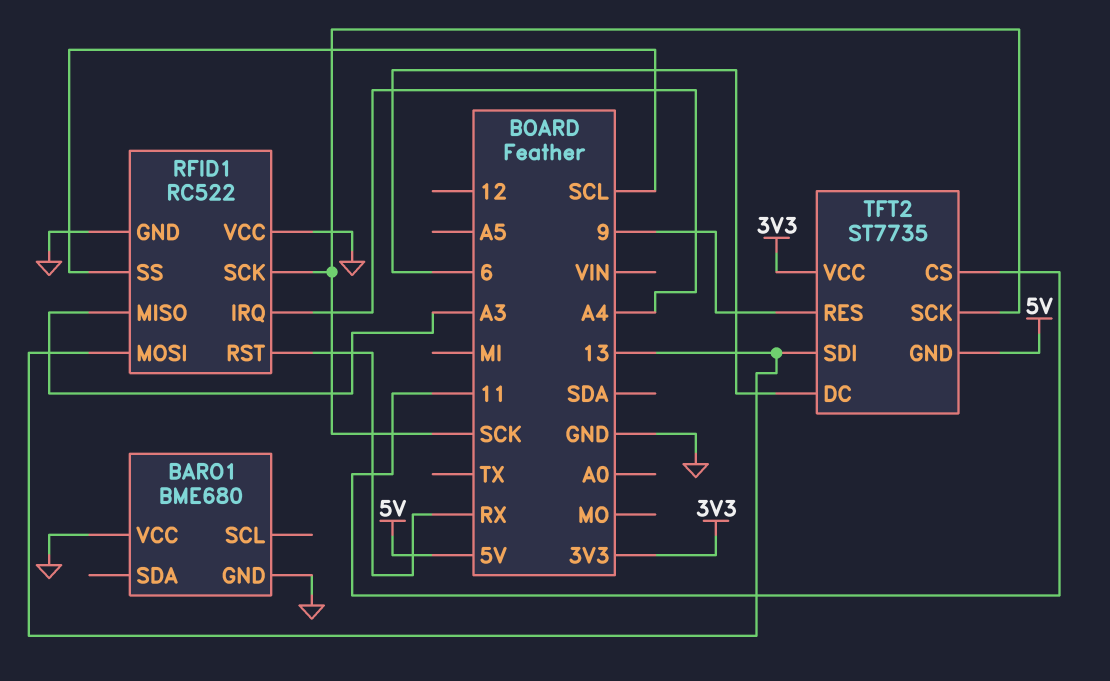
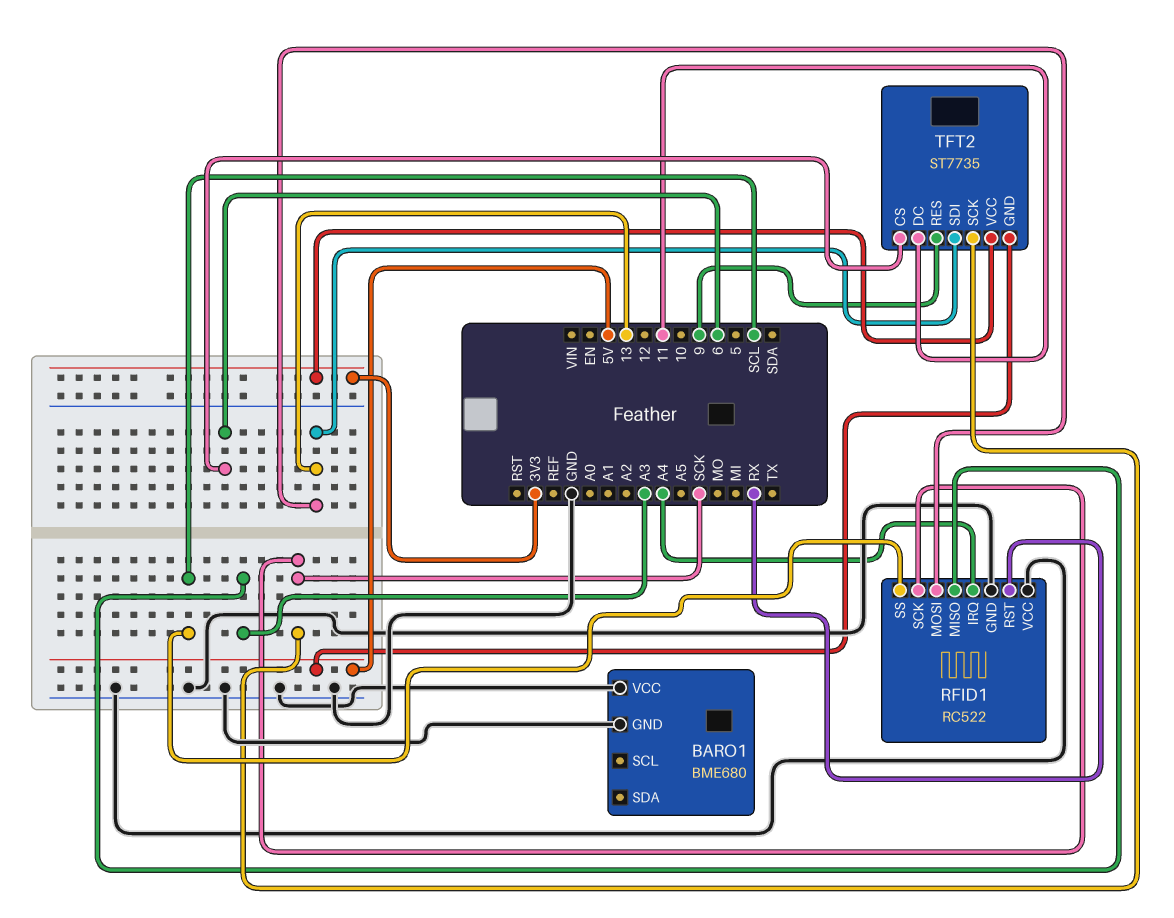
TFT2 pin CS: 11 -> 6
TFT2 pin DC: 6 -> 11

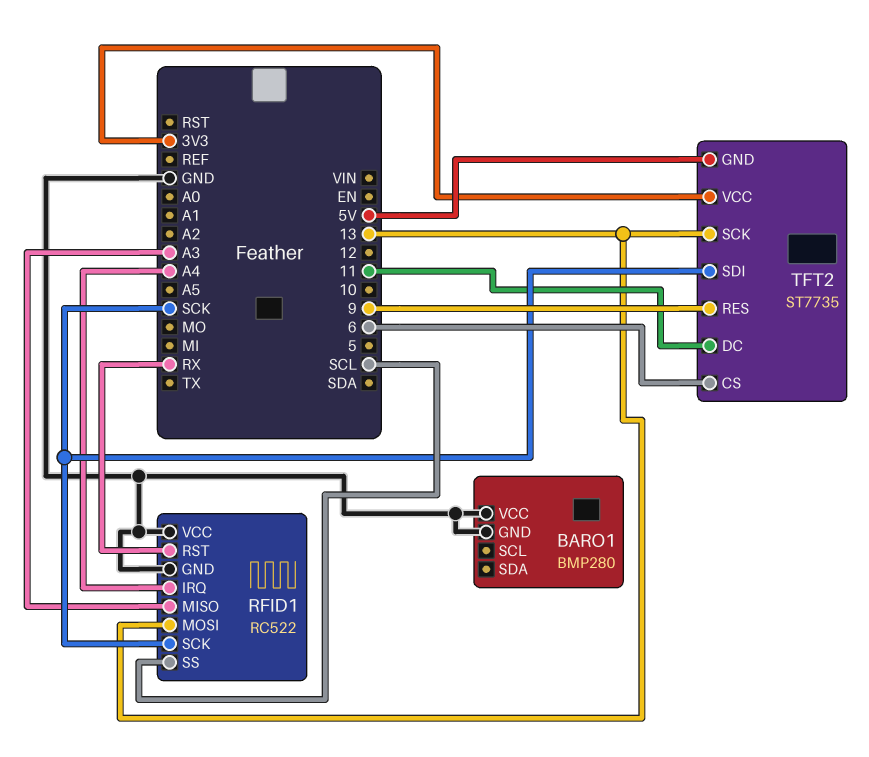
BARO1: BME680 -> BMP280
TFT2 pin SCK: SCK -> 13
TFT2 pin SDI: 13 -> SCK

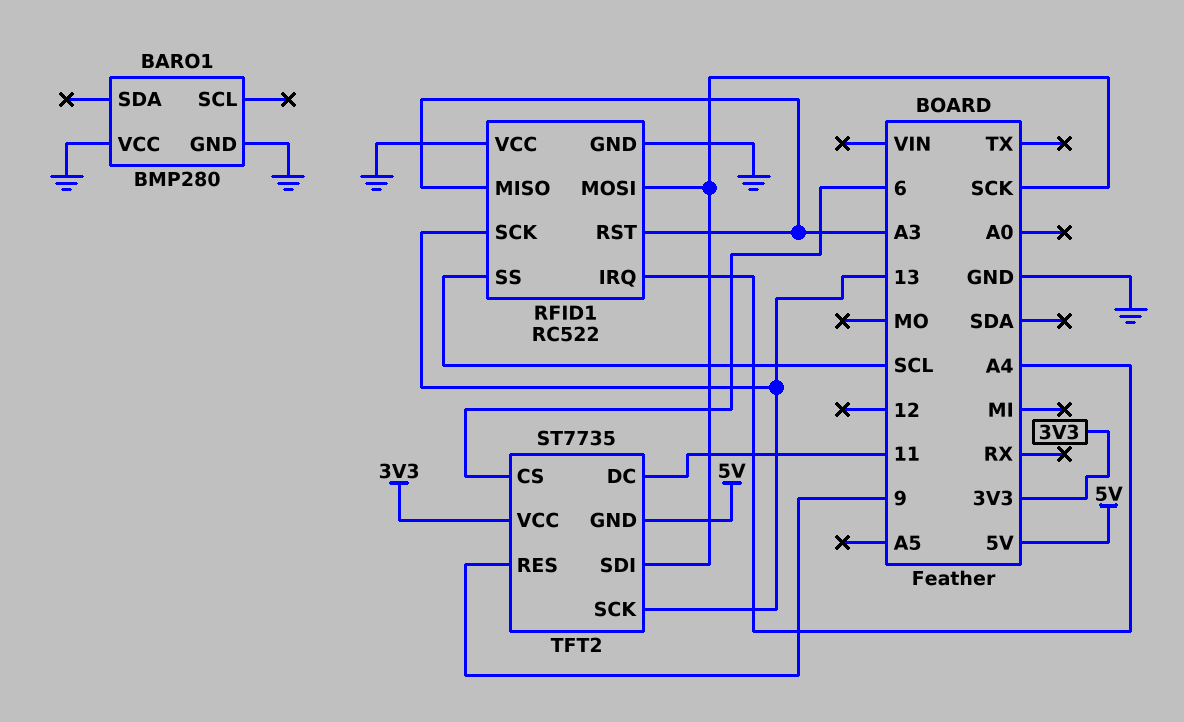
RFID1 pin MOSI: 13 -> SCK
RFID1 pin RST: RX -> A3
RFID1 pin SCK: SCK -> 13

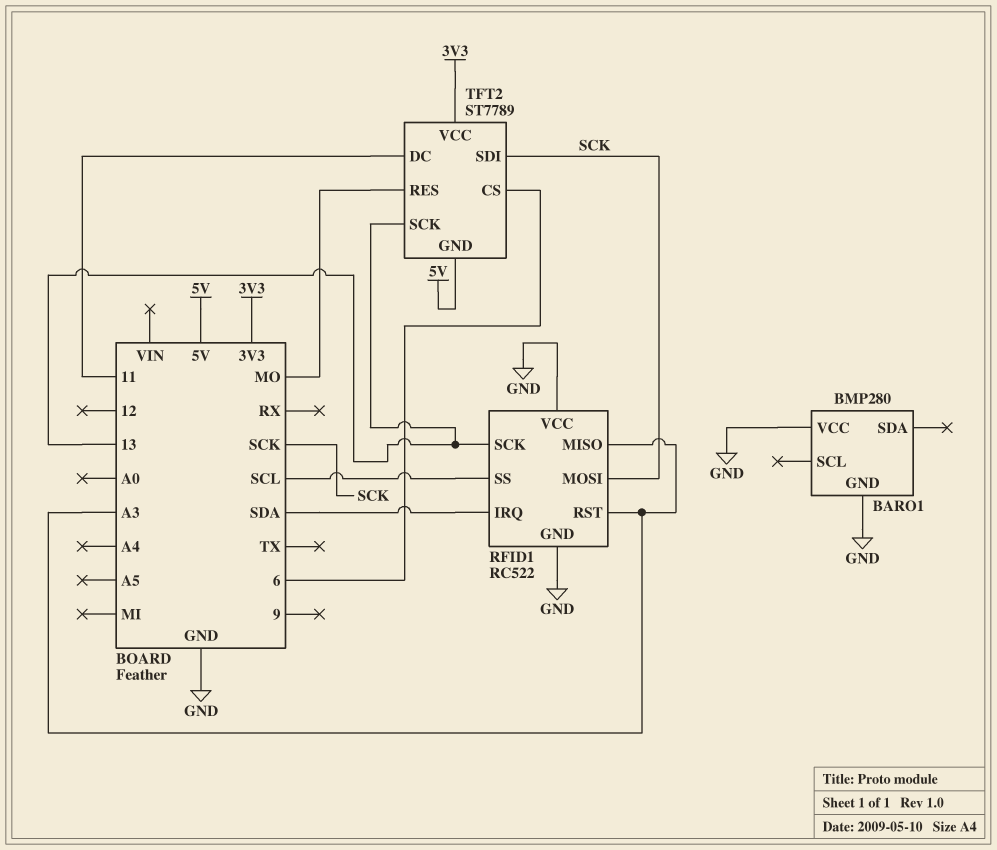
RFID1 pin IRQ: A4 -> SDA
TFT2: ST7735 -> ST7789
TFT2 pin RES: 9 -> MO

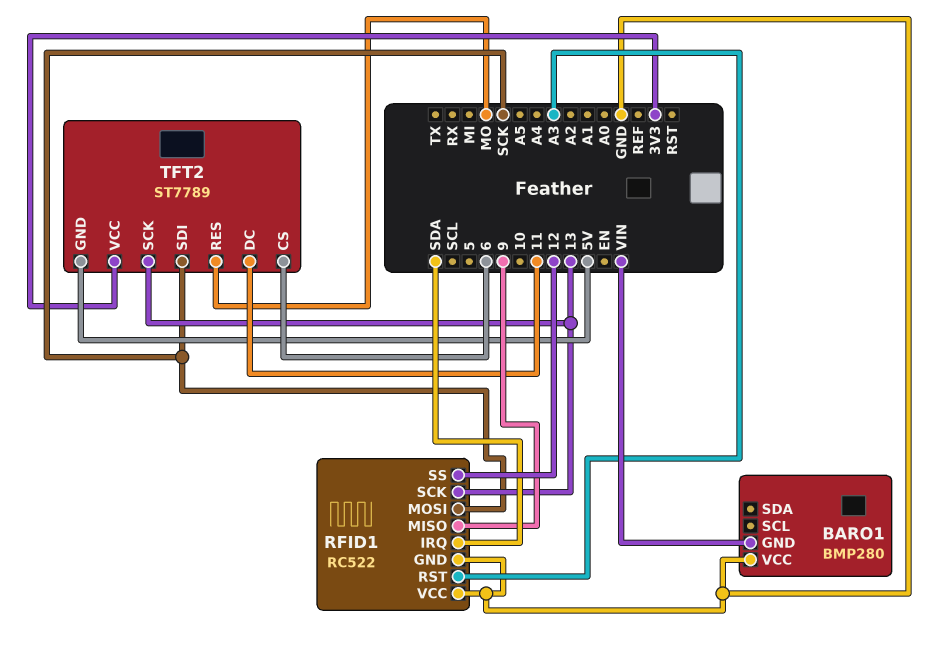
BARO1 pin GND: GND -> VIN
RFID1 pin MISO: A3 -> 9
RFID1 pin SS: SCL -> 12

